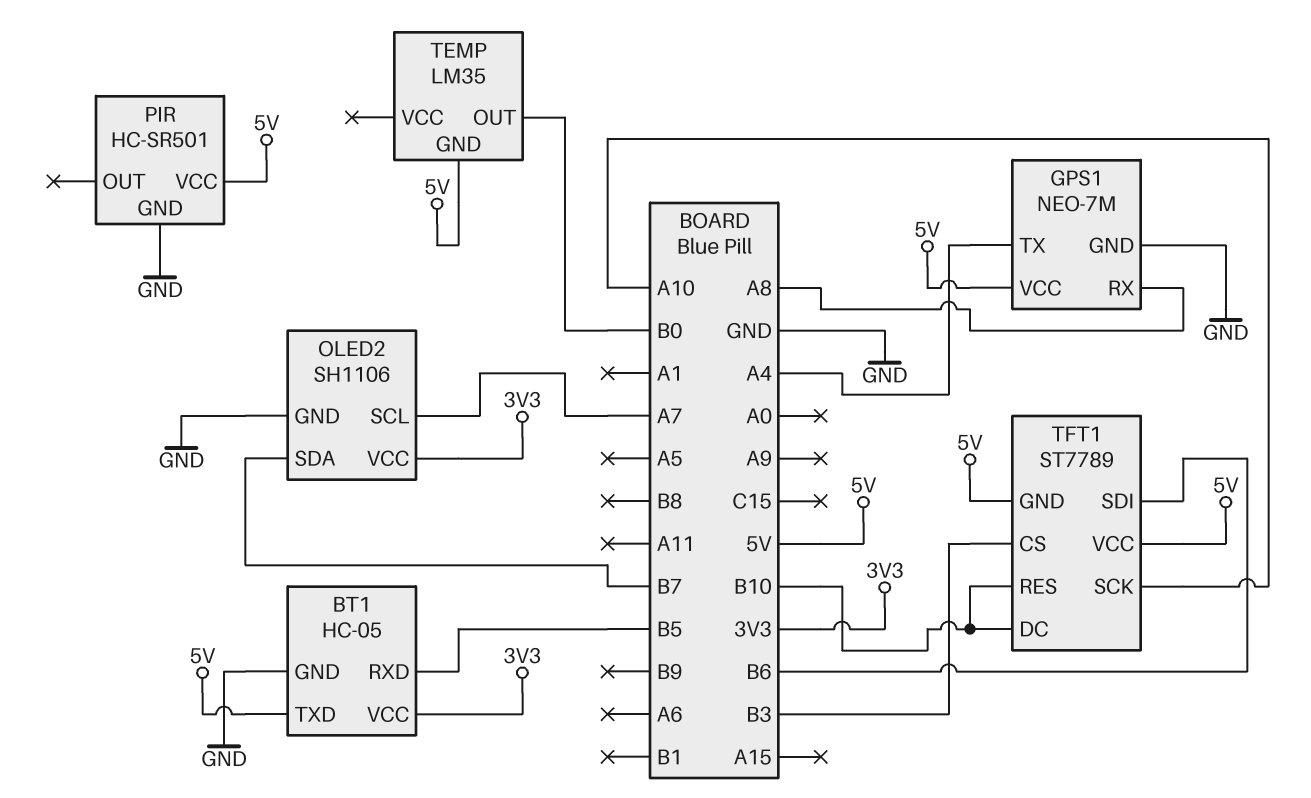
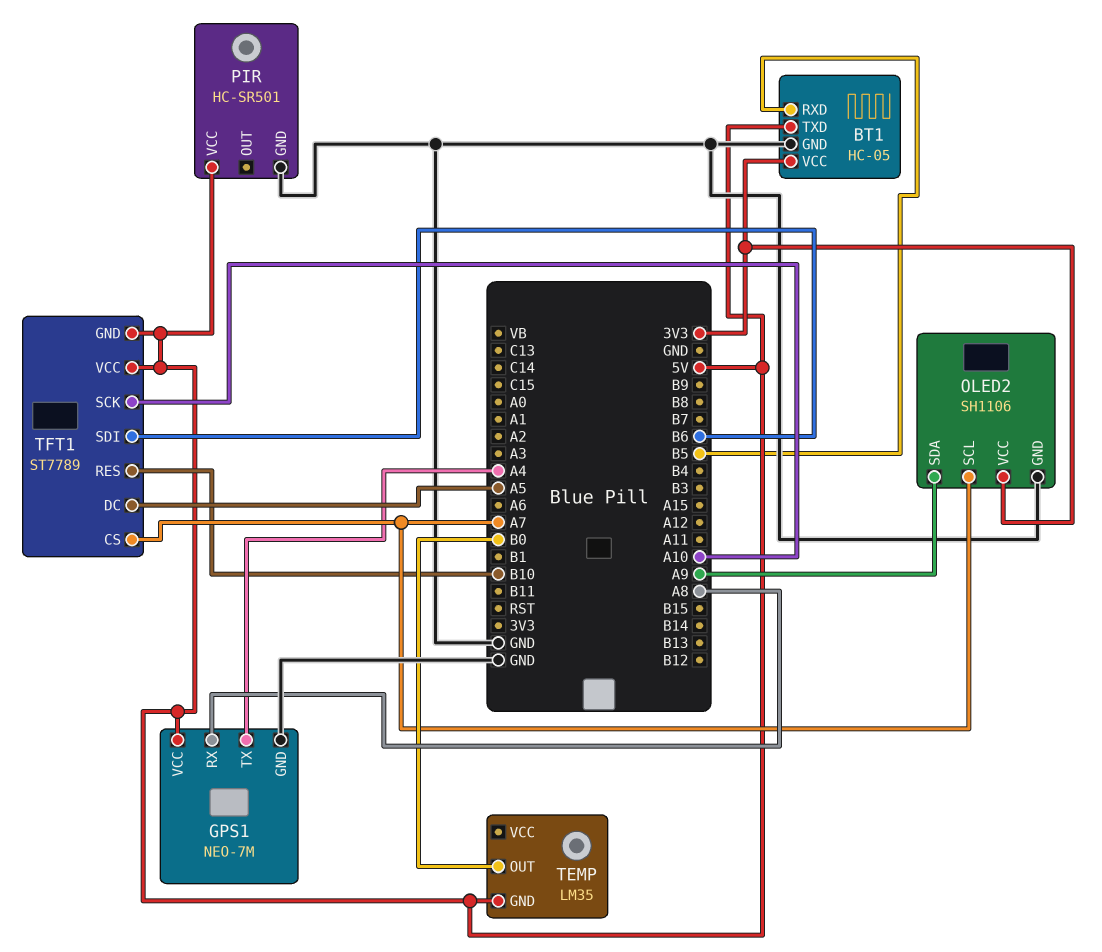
OLED2 pin SDA: B7 -> A9
TFT1 pin CS: B3 -> A7
TFT1 pin DC: B10 -> A5

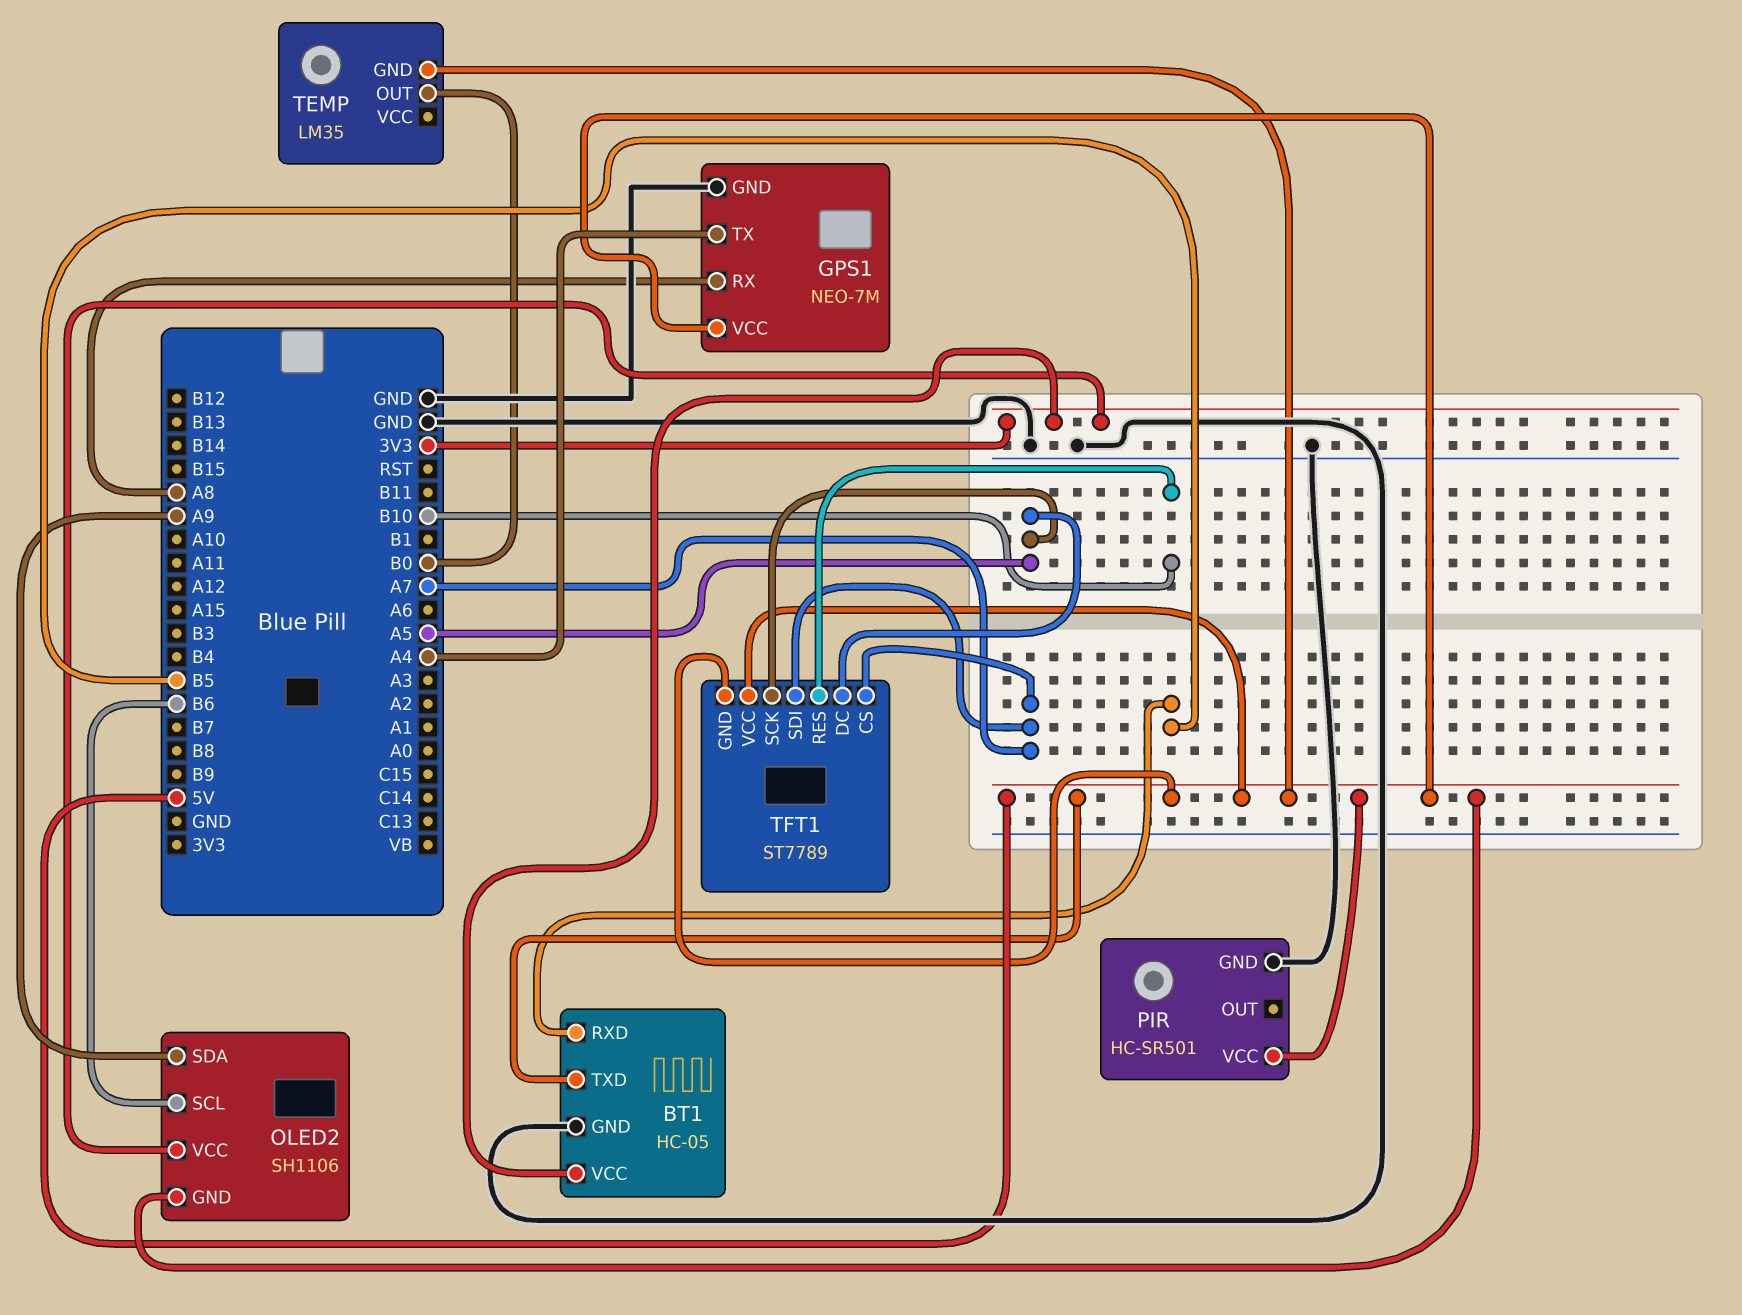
OLED2 pin GND: GND -> 5V
OLED2 pin SCL: A7 -> B6
TFT1 pin SCK: A10 -> A5
TFT1 pin SDI: B6 -> A7

